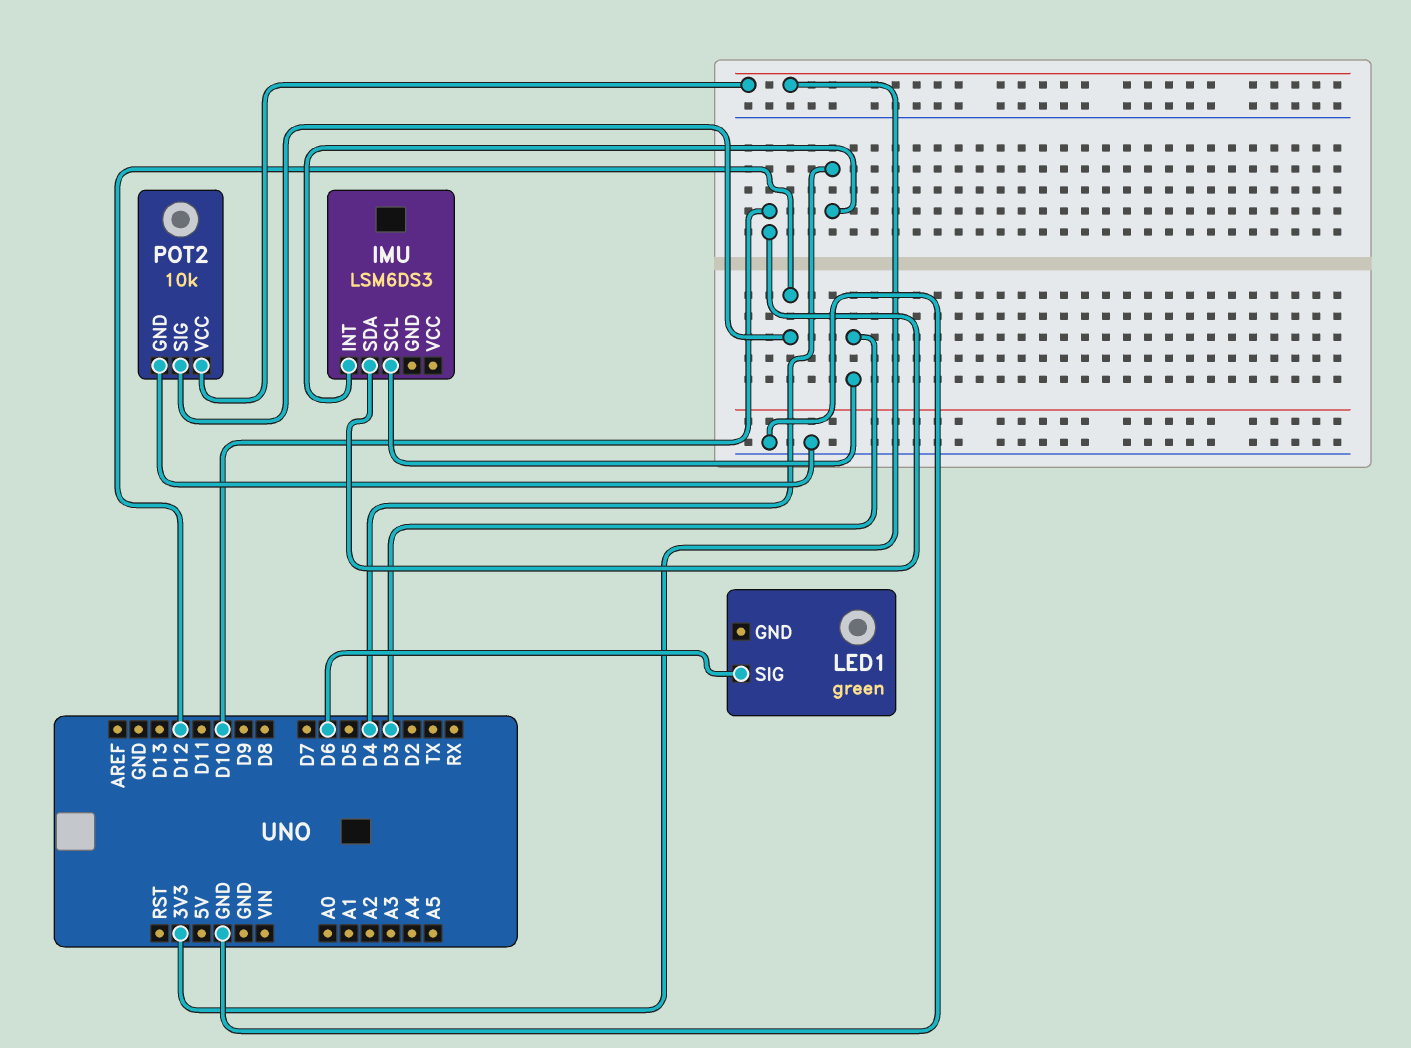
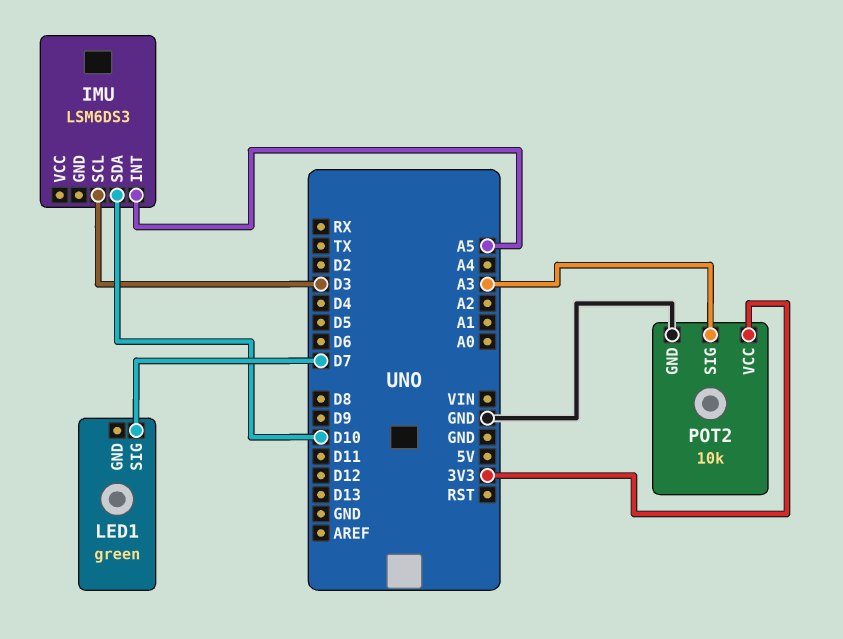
IMU pin INT: D4 -> A5
LED1 pin SIG: D6 -> D7
POT2 pin SIG: D12 -> A3

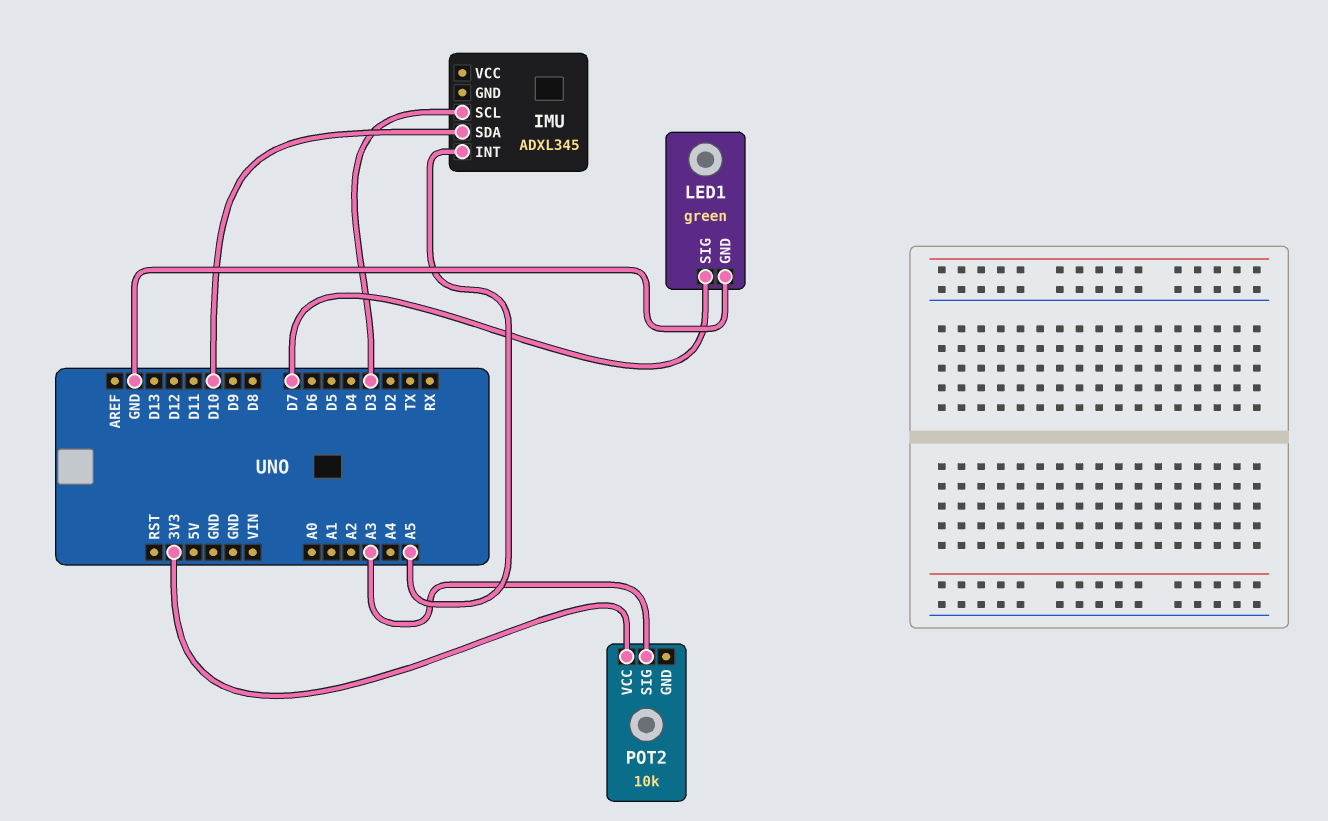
IMU: LSM6DS3 -> ADXL345
LED1 pin GND: none -> GND
POT2 pin GND: GND -> none

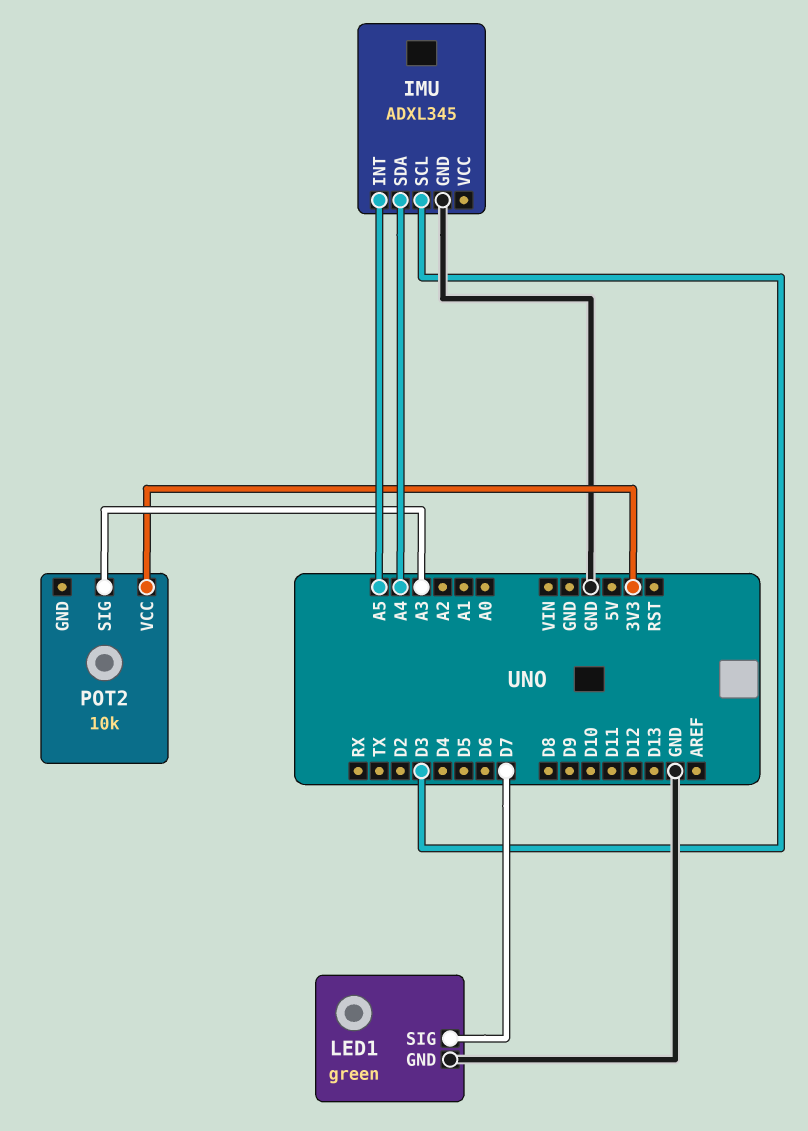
IMU pin GND: none -> GND
IMU pin SDA: D10 -> A4

